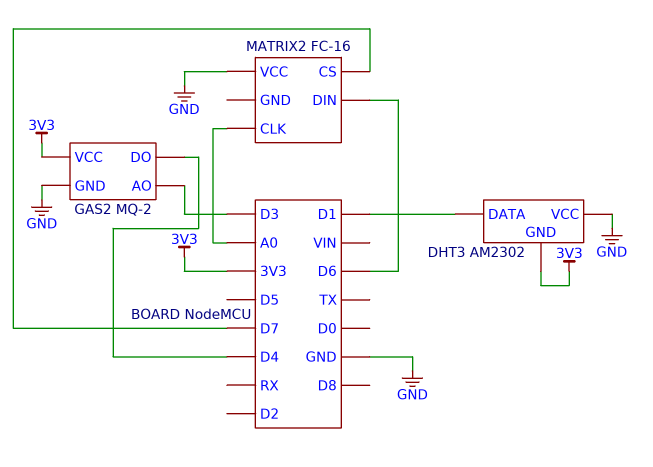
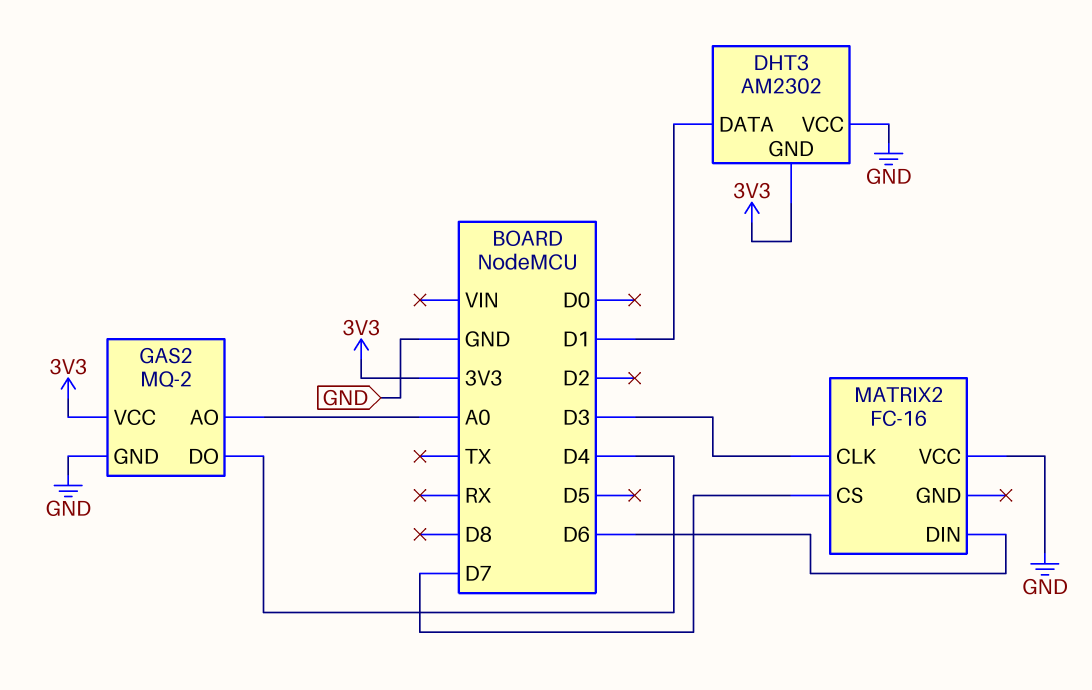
GAS2 pin AO: D3 -> A0
MATRIX2 pin CLK: A0 -> D3

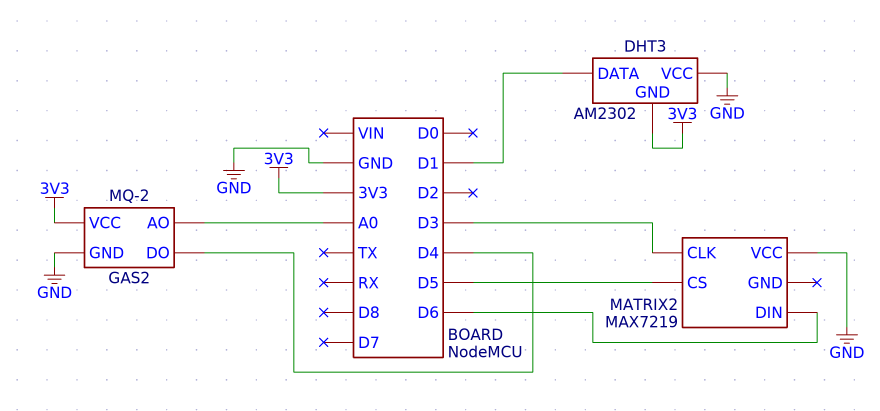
MATRIX2: FC-16 -> MAX7219
MATRIX2 pin CS: D7 -> D5

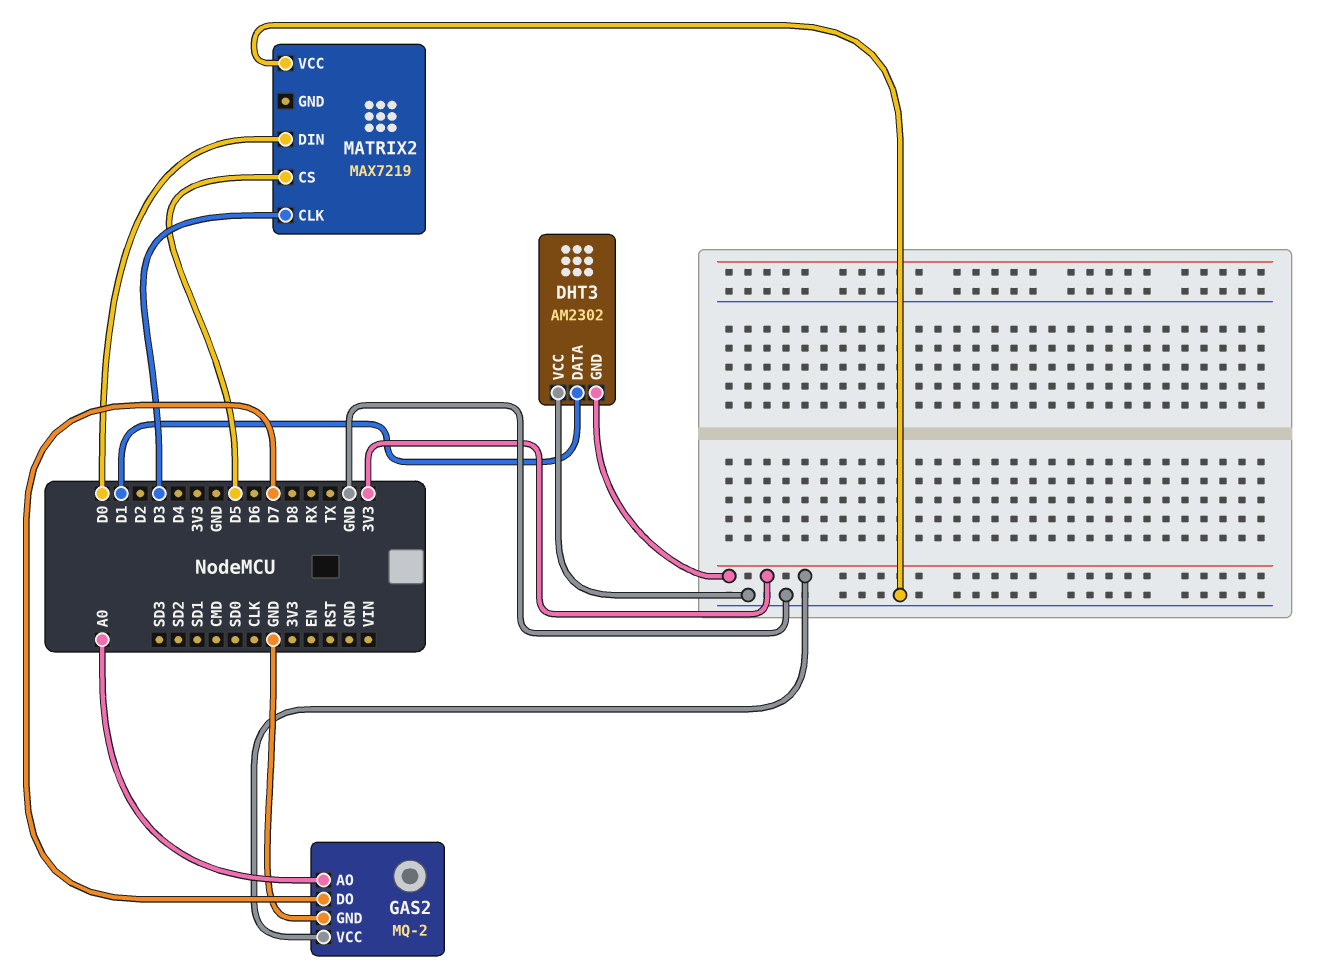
GAS2 pin DO: D4 -> D7
MATRIX2 pin DIN: D6 -> D0

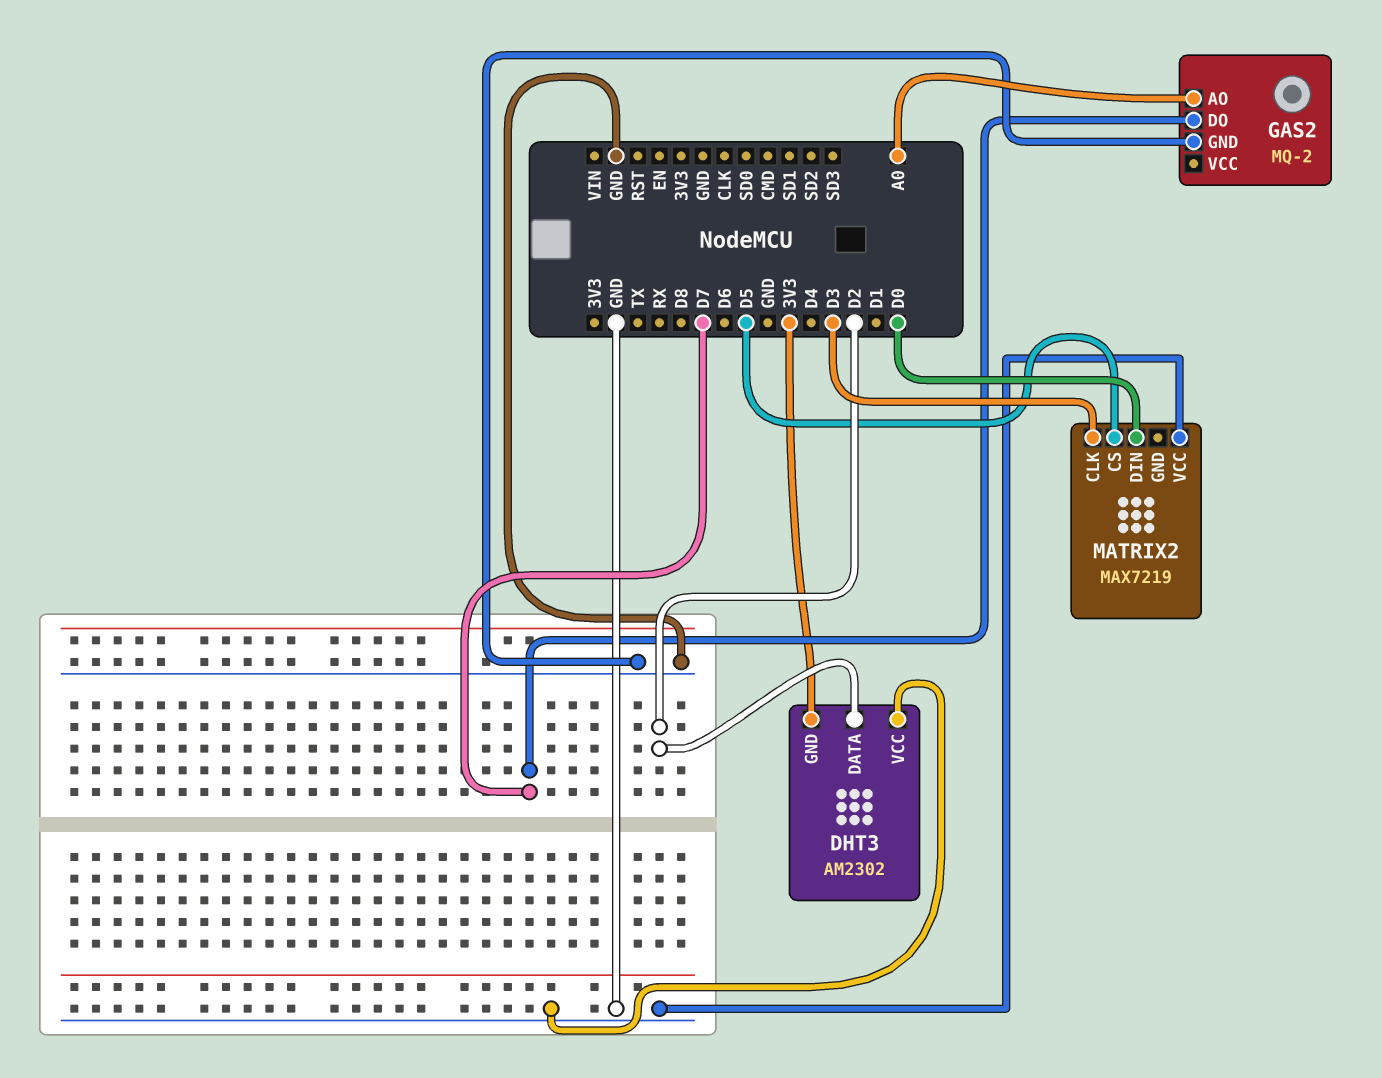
DHT3 pin DATA: D1 -> D2
GAS2 pin VCC: 3V3 -> none

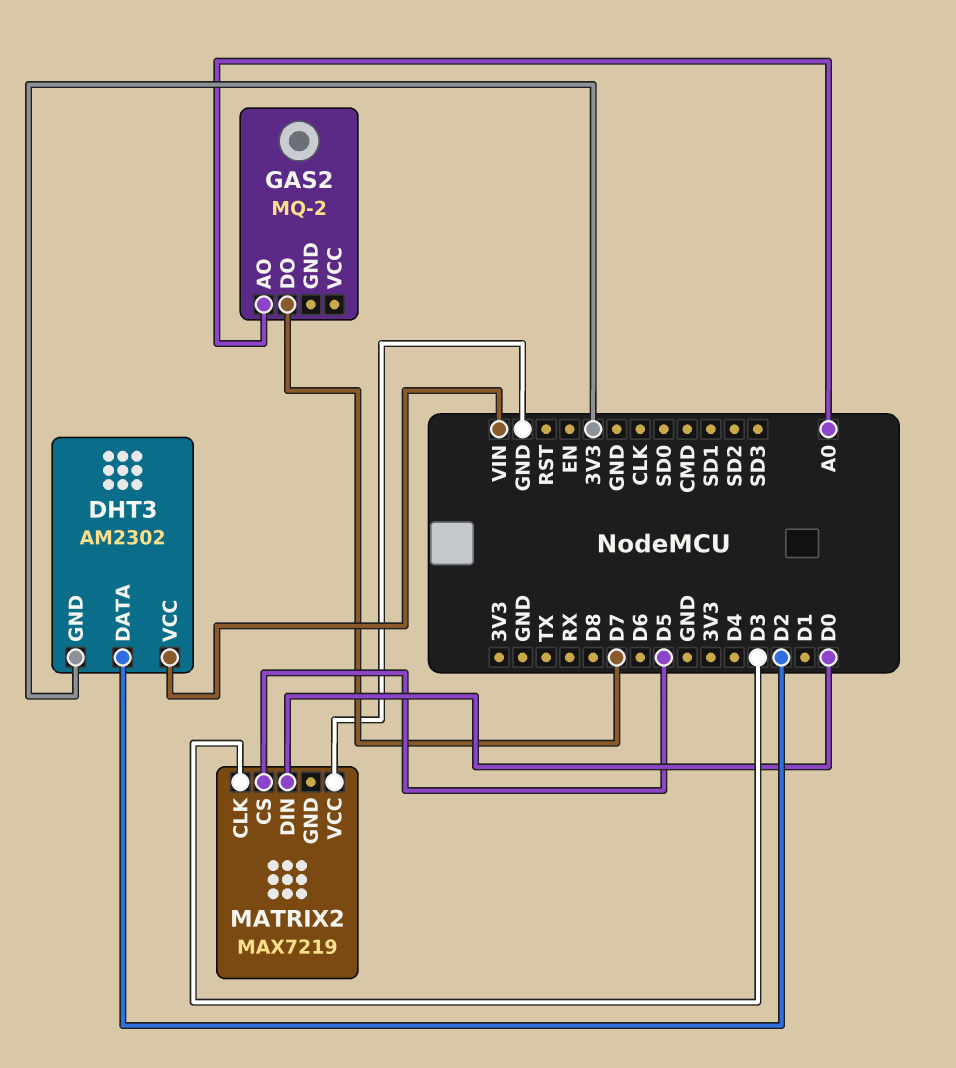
DHT3 pin VCC: GND -> VIN
GAS2 pin GND: GND -> none

